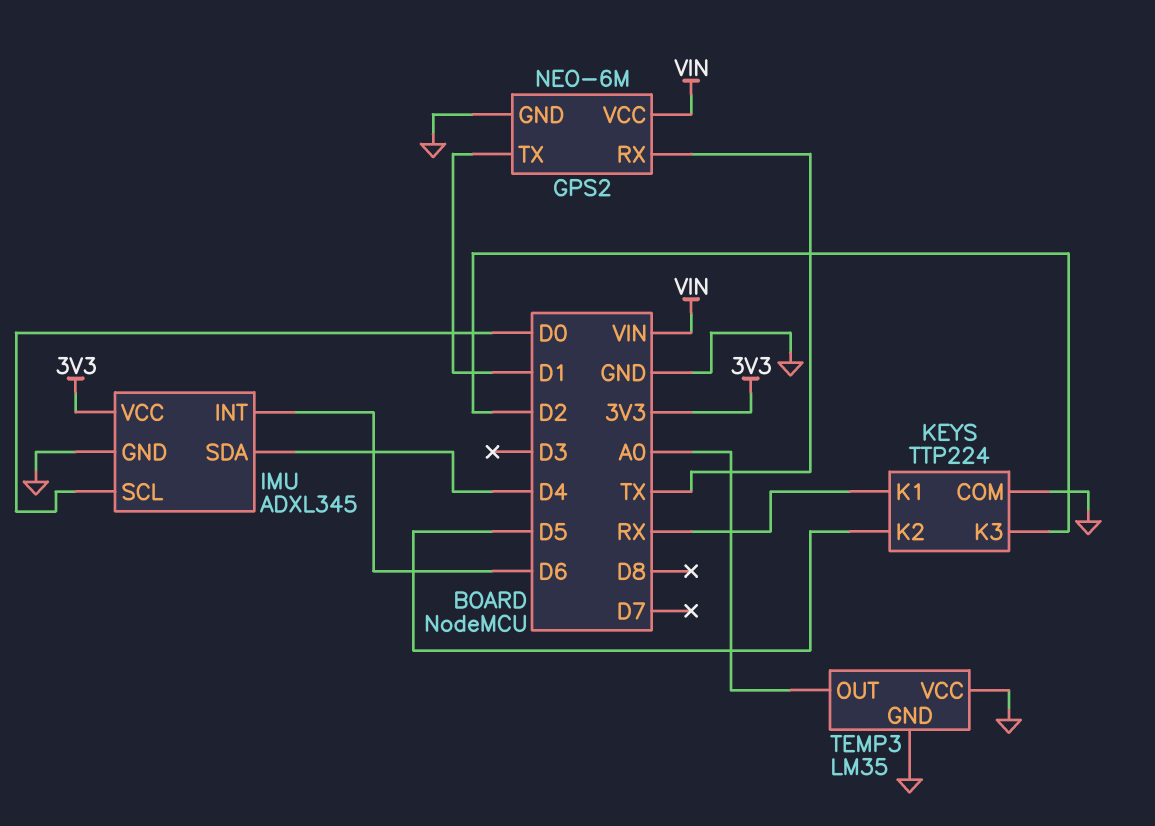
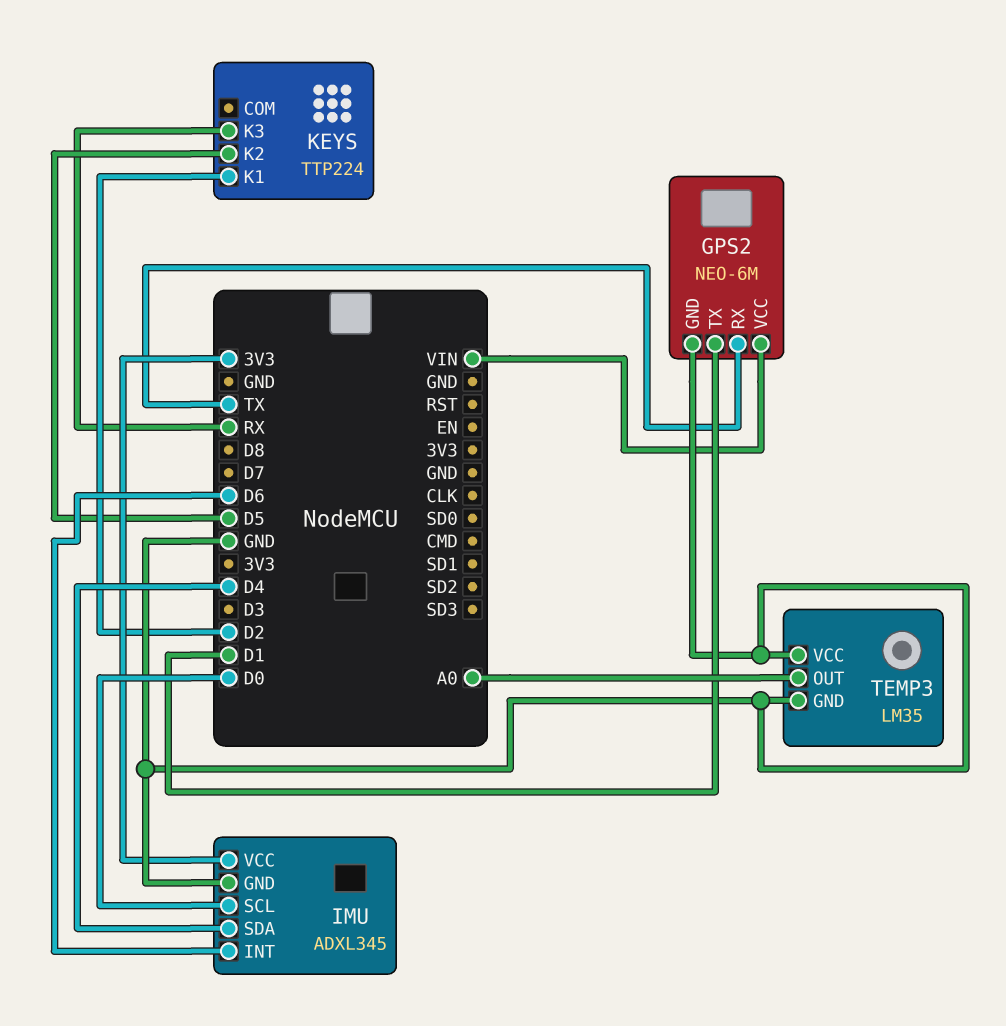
KEYS pin COM: GND -> none
KEYS pin K1: RX -> D2
KEYS pin K3: D2 -> RX

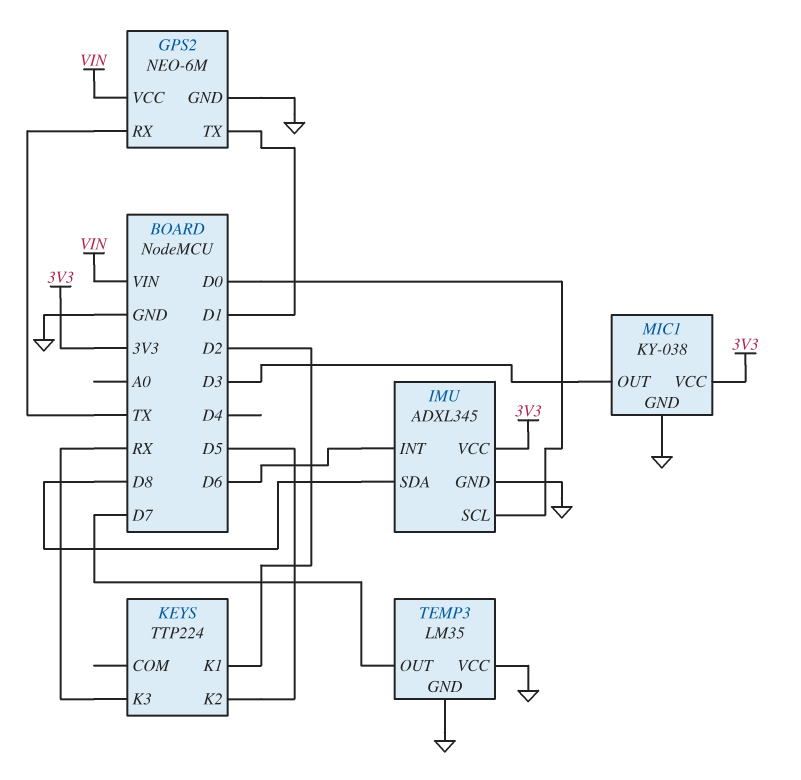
IMU pin SDA: D4 -> D8
MIC1: none -> KY-038
MIC1 pin GND: none -> GND
MIC1 pin OUT: none -> D3
MIC1 pin VCC: none -> 3V3
TEMP3 pin OUT: A0 -> D7

